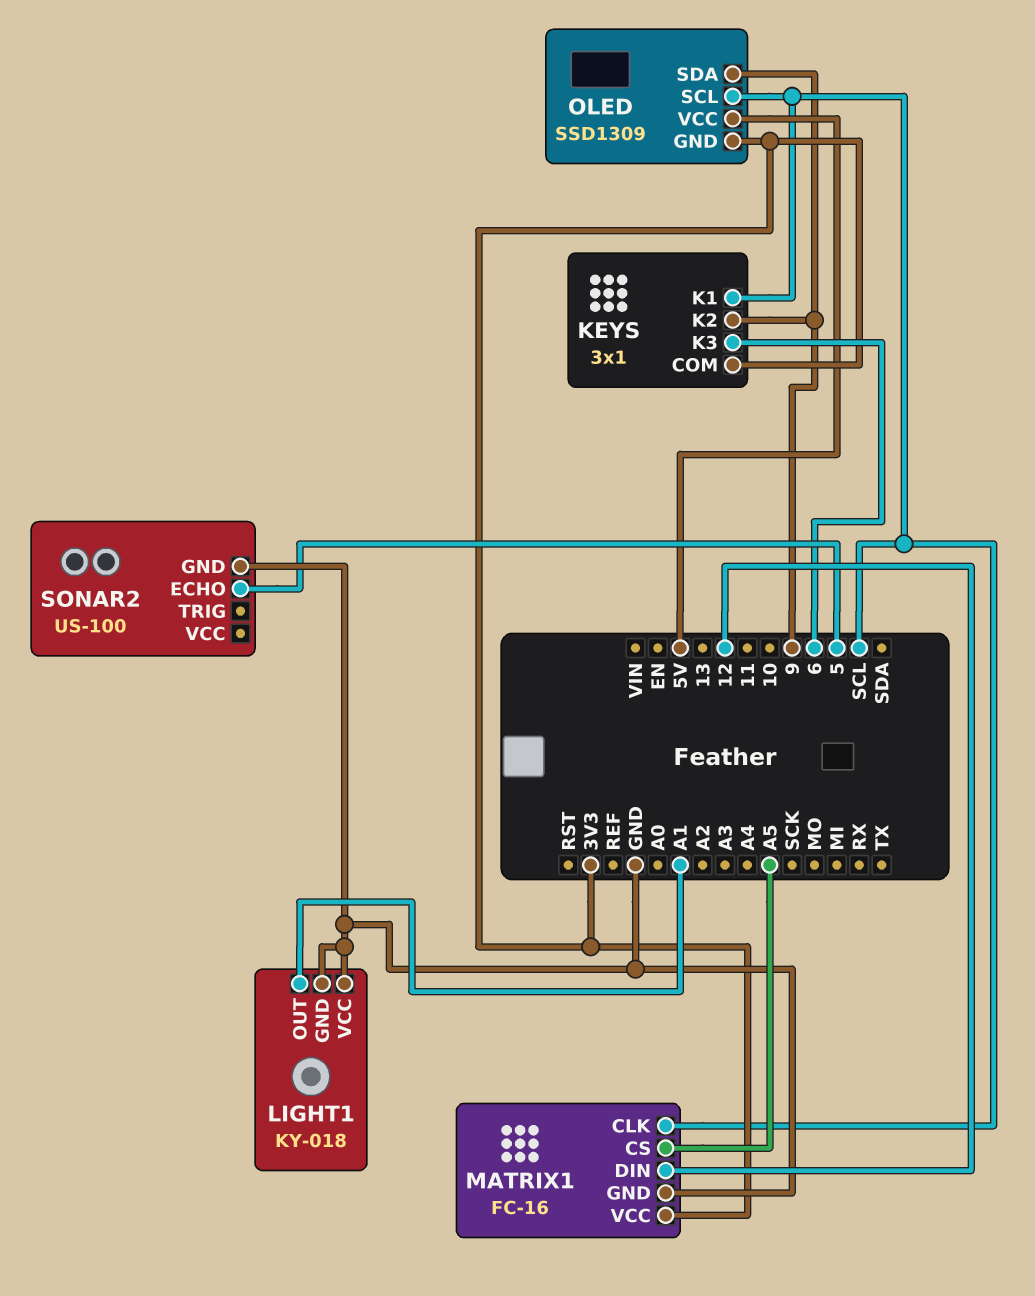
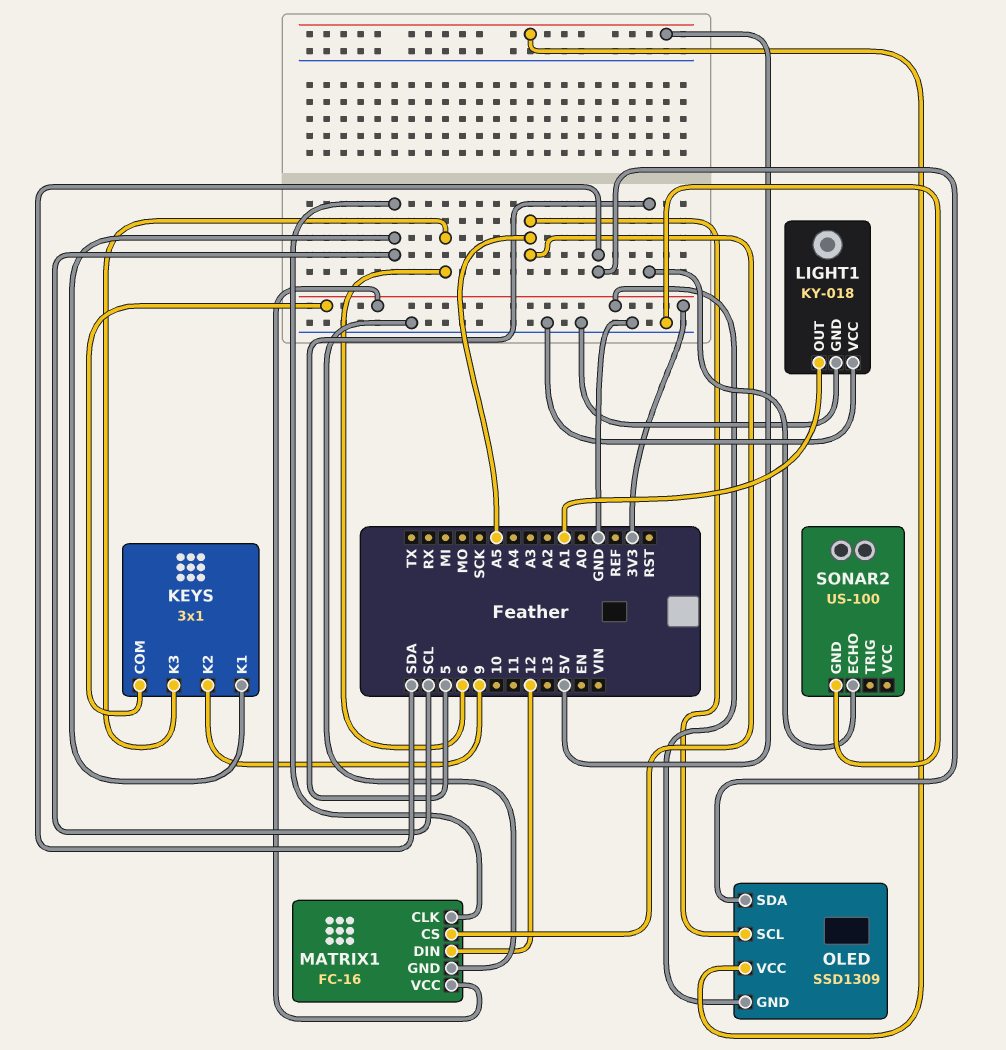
OLED pin SCL: SCL -> A5
OLED pin SDA: 9 -> SDA

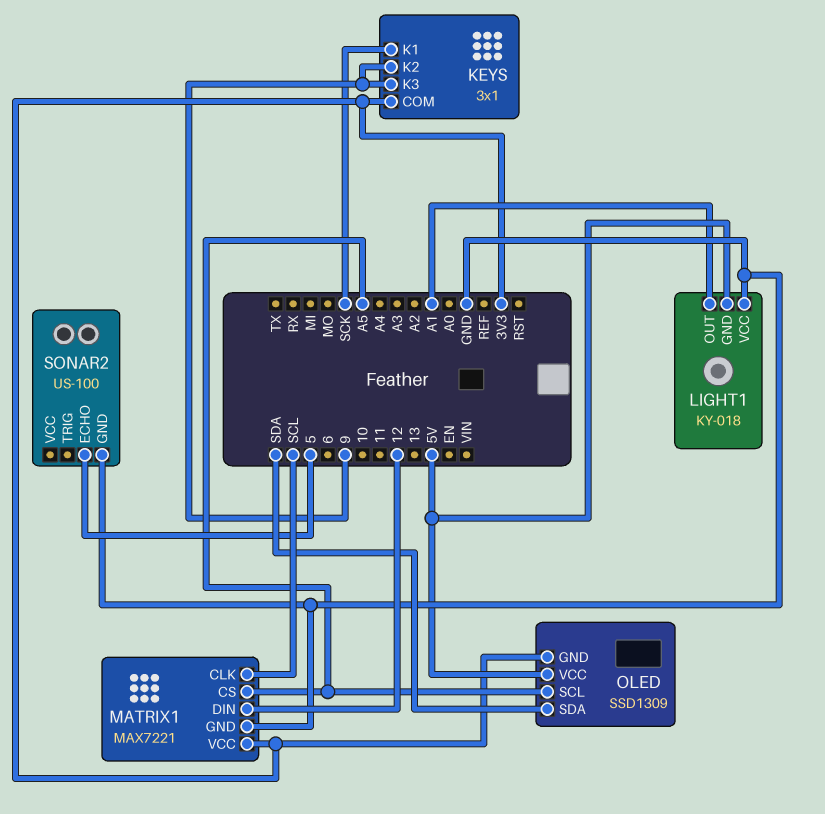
KEYS pin K1: SCL -> SCK
KEYS pin K3: 6 -> 9
LIGHT1 pin GND: GND -> 5V
MATRIX1: FC-16 -> MAX7221

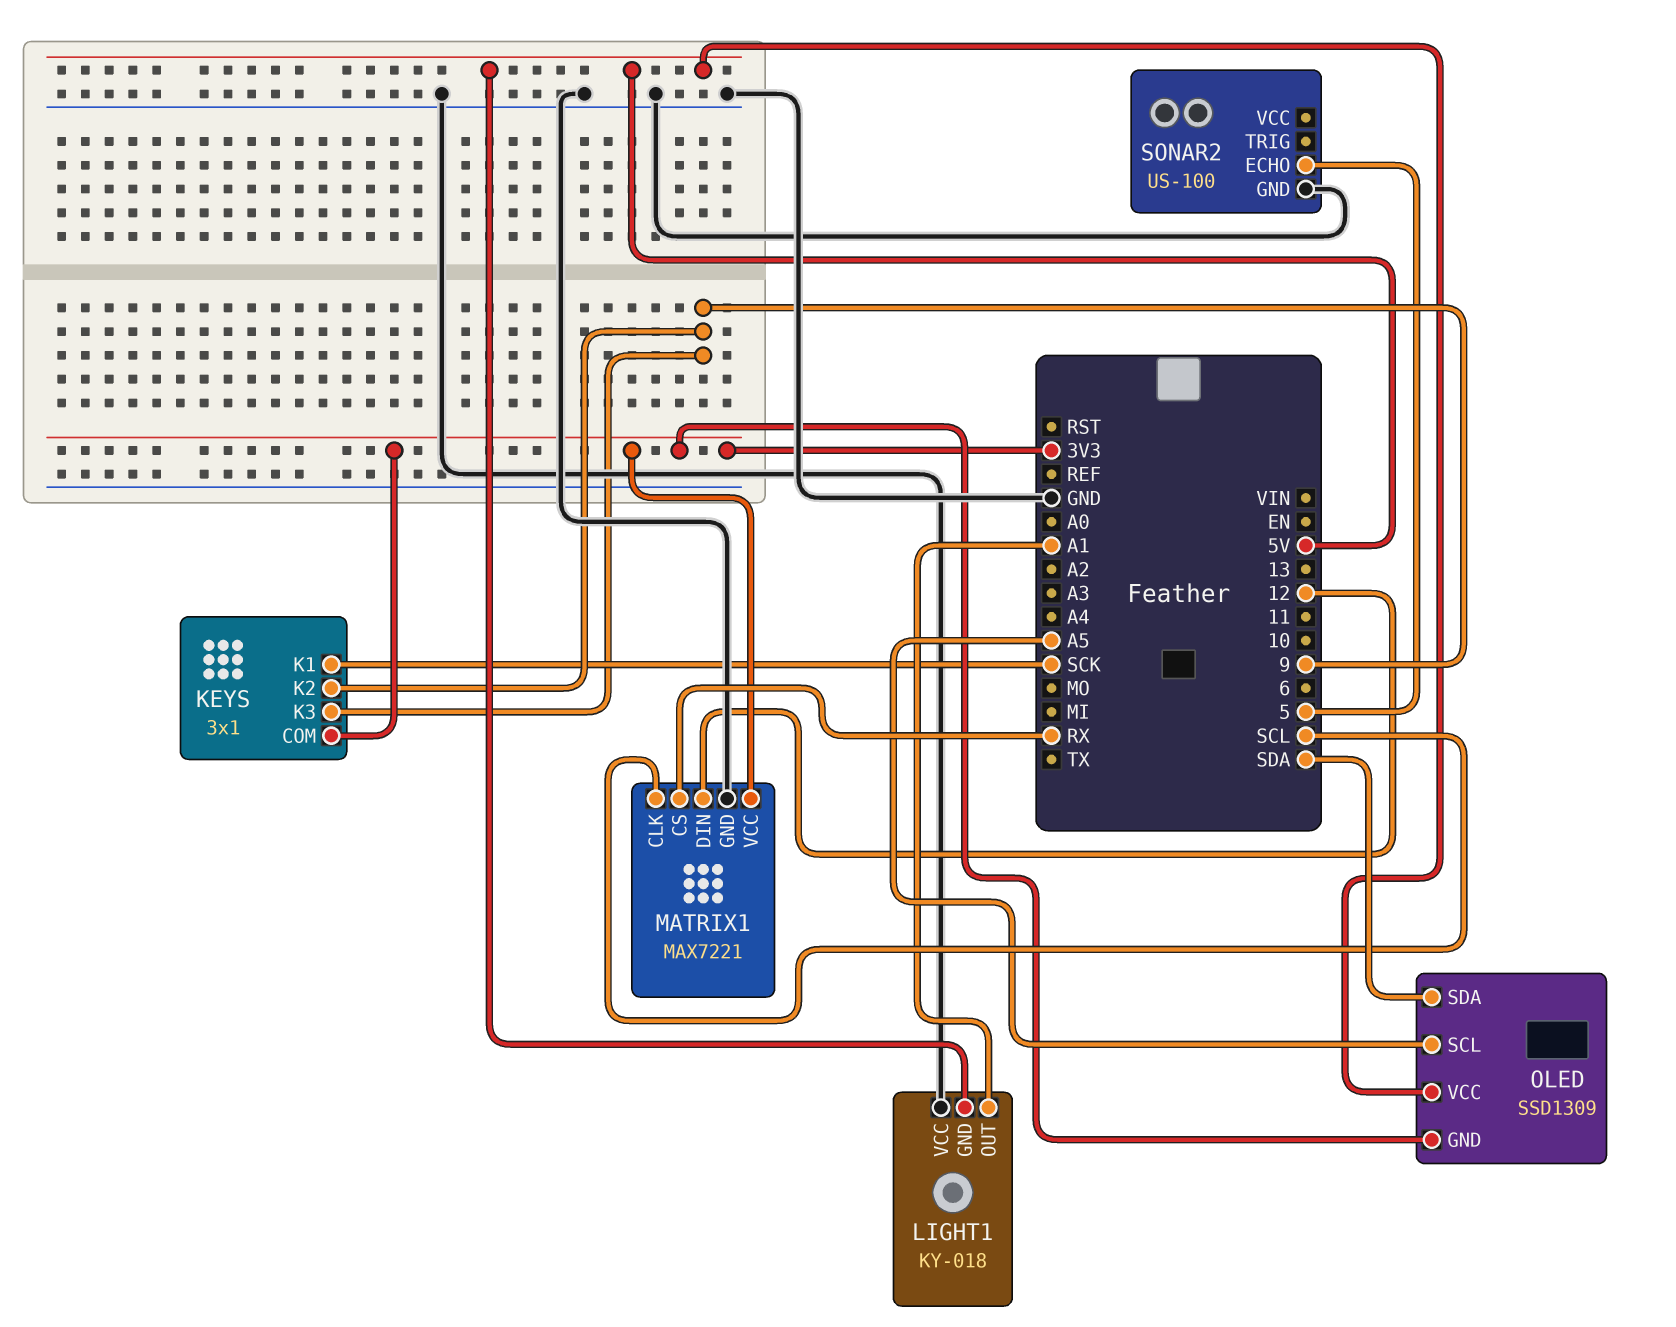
MATRIX1 pin CS: A5 -> RX

